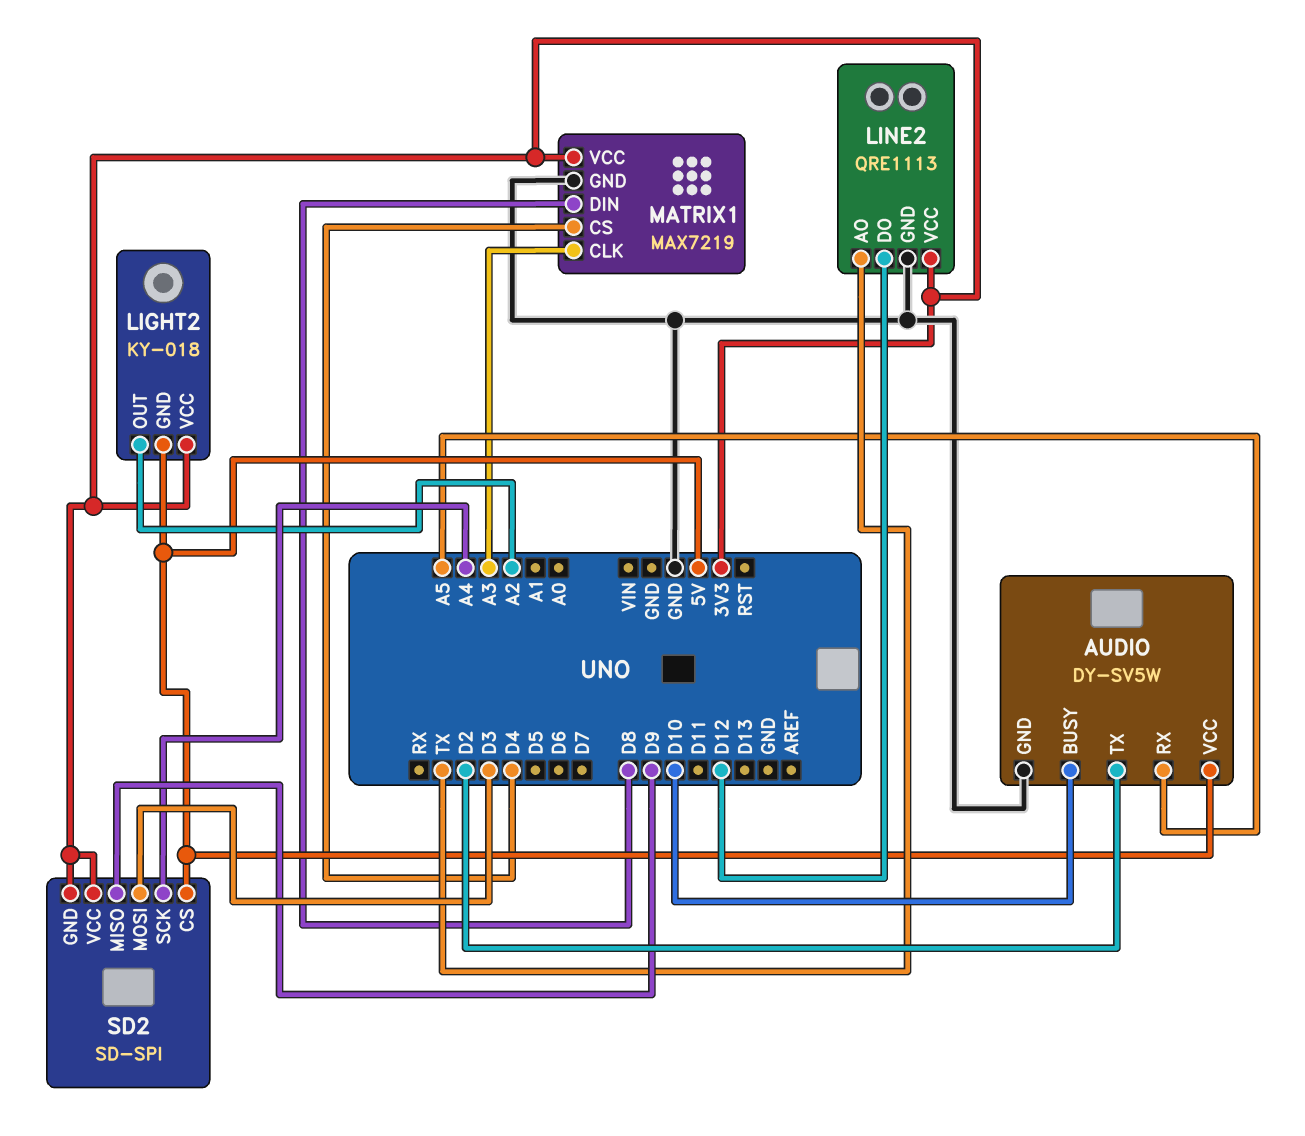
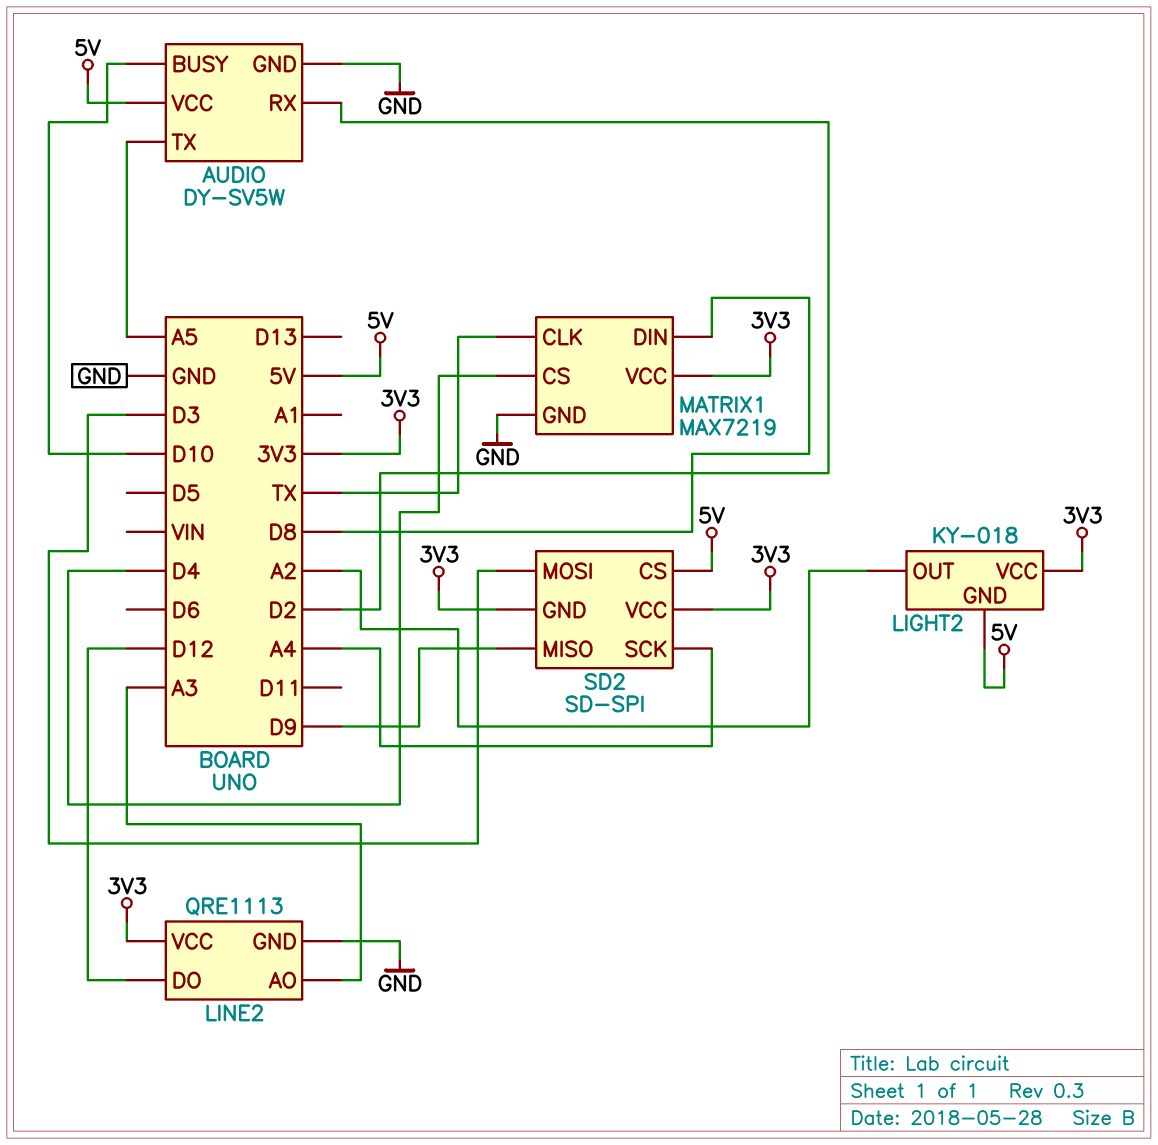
AUDIO pin RX: A5 -> D2
AUDIO pin TX: D2 -> A5
LINE2 pin AO: TX -> A3
MATRIX1 pin CLK: A3 -> TX

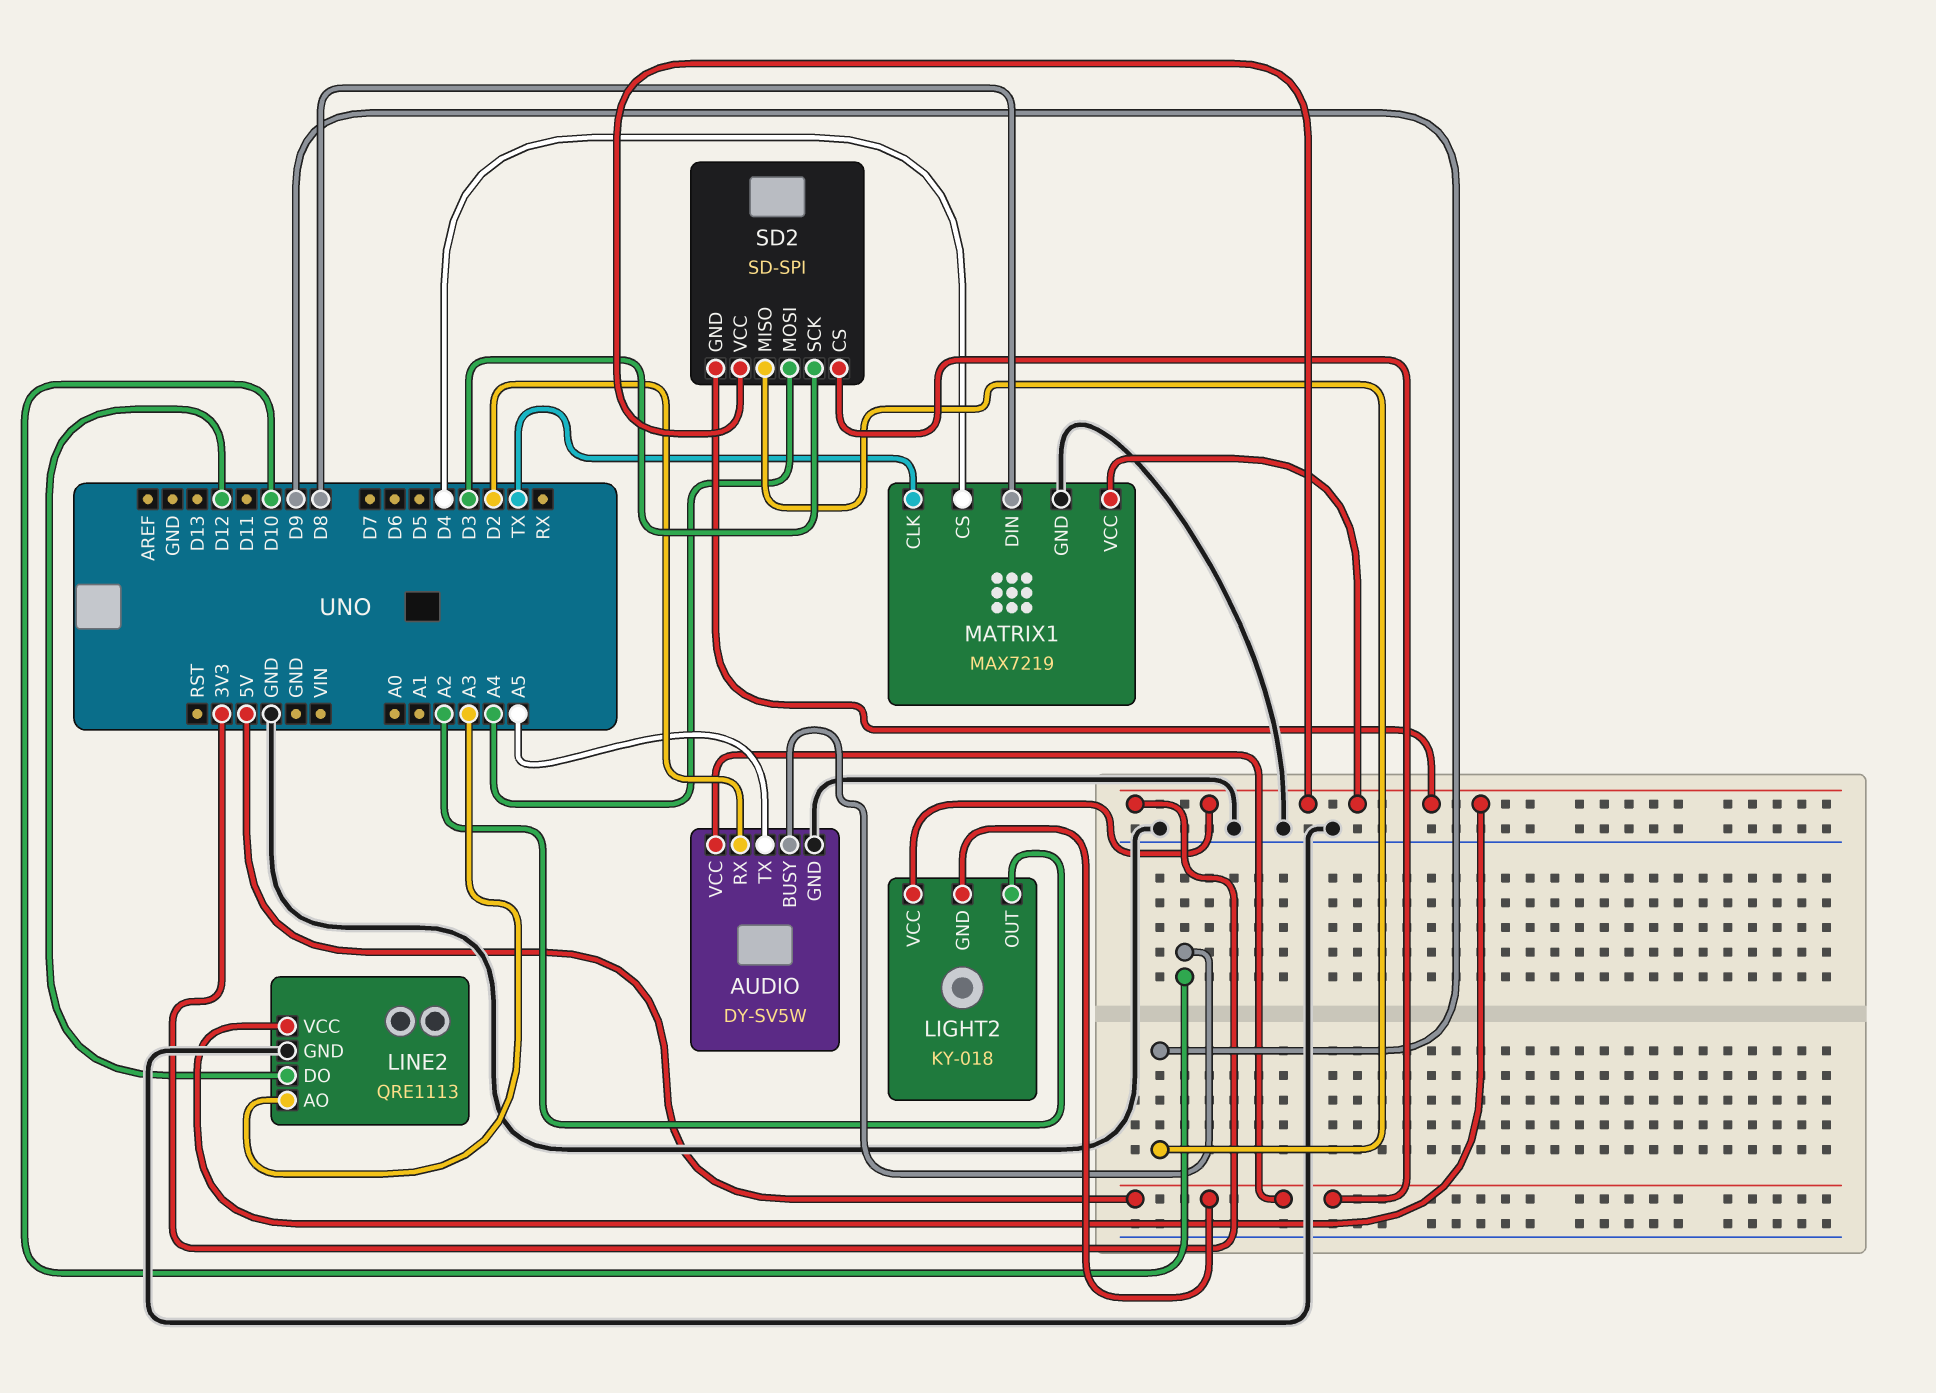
SD2 pin MOSI: D3 -> A4
SD2 pin SCK: A4 -> D3

